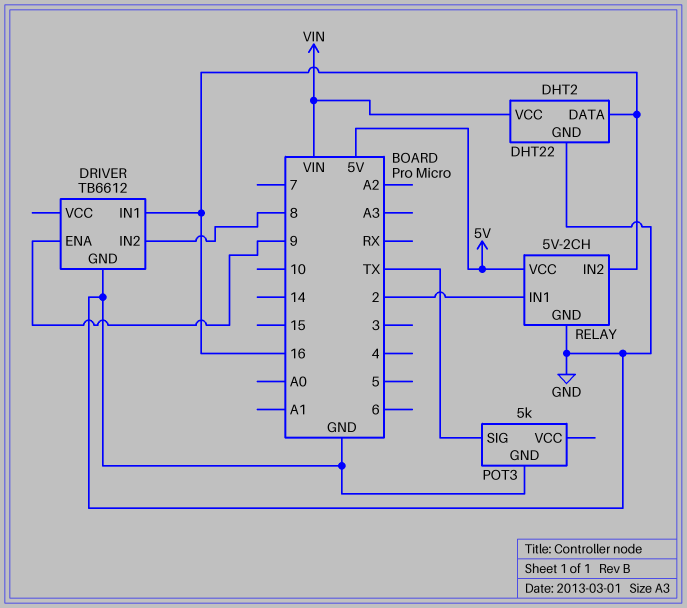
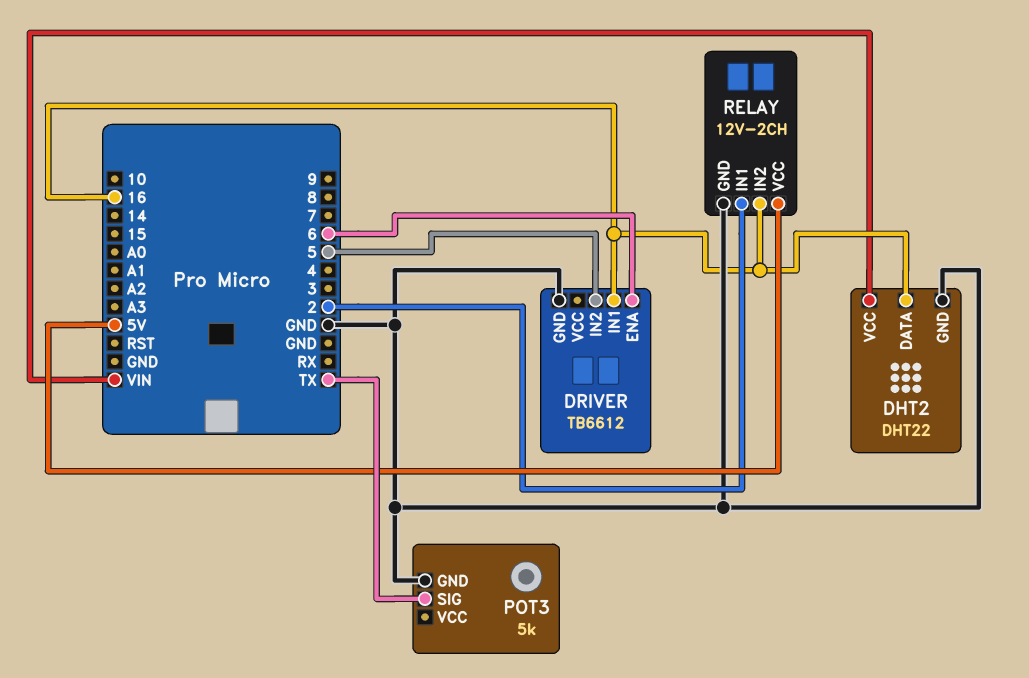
DRIVER pin ENA: 9 -> 6
DRIVER pin IN2: 8 -> 5
RELAY: 5V-2CH -> 12V-2CH

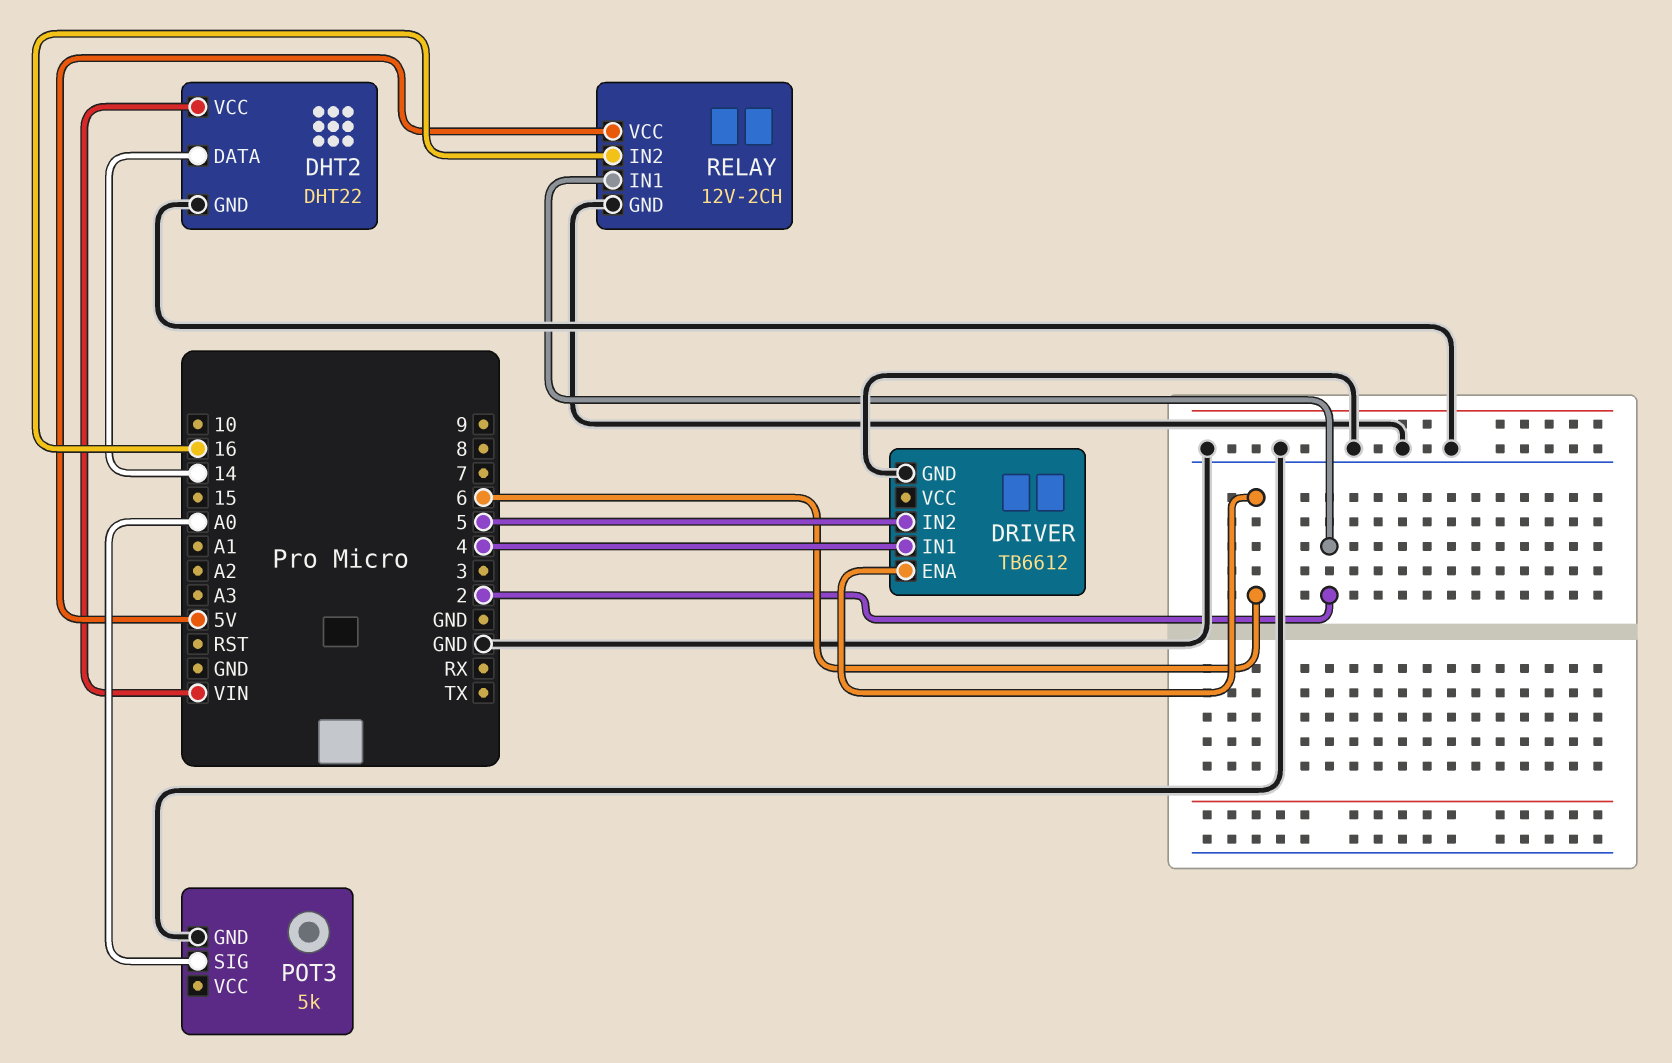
DHT2 pin DATA: 16 -> 14
DRIVER pin IN1: 16 -> 4
POT3 pin SIG: TX -> A0

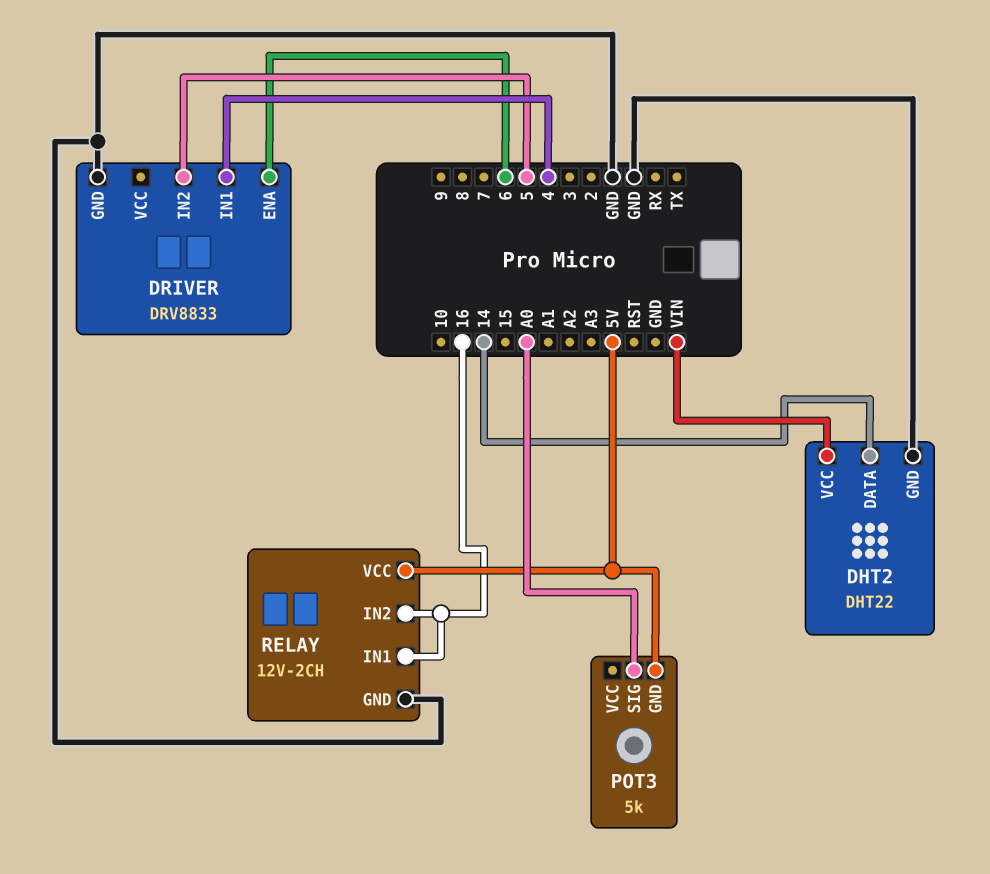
DRIVER: TB6612 -> DRV8833
POT3 pin GND: GND -> 5V
RELAY pin IN1: 2 -> 16

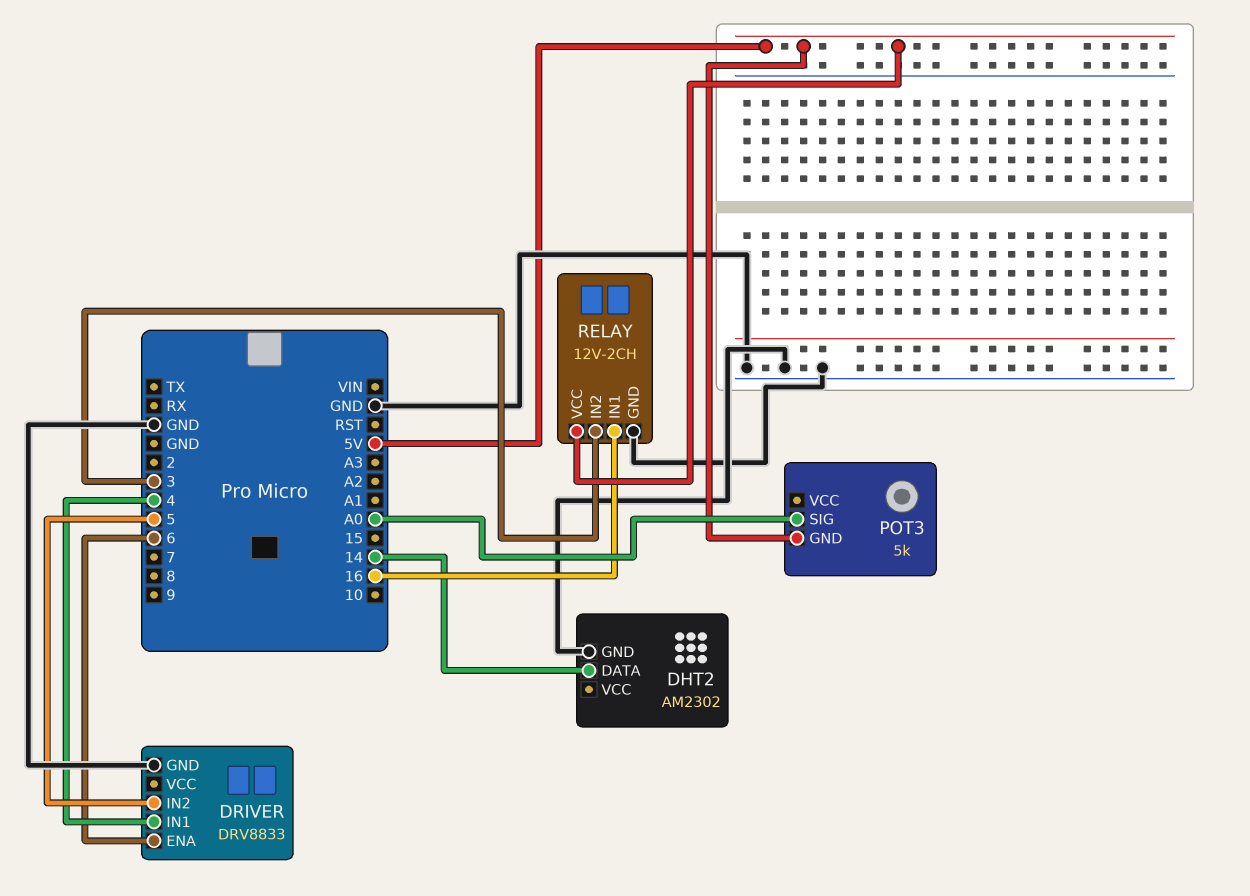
DHT2: DHT22 -> AM2302
DHT2 pin VCC: VIN -> none
RELAY pin IN2: 16 -> 3

